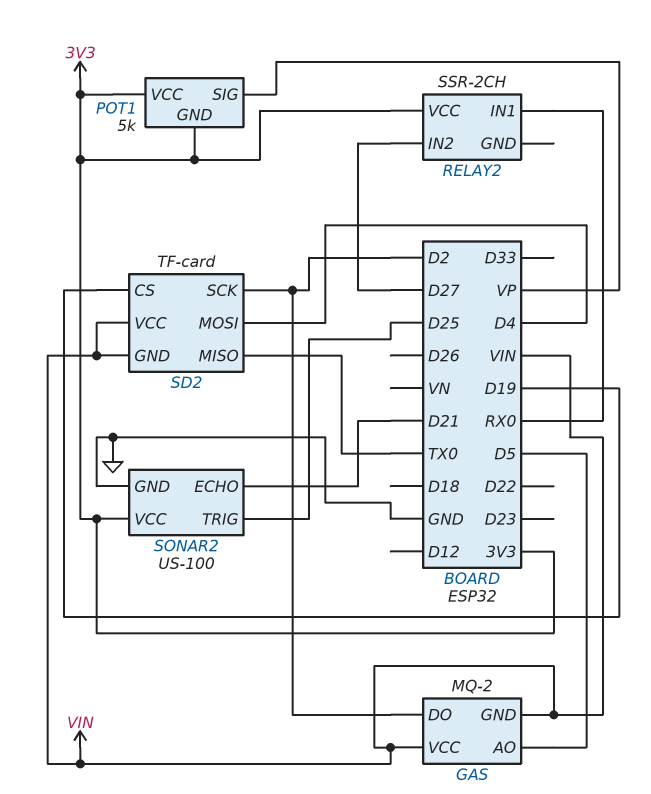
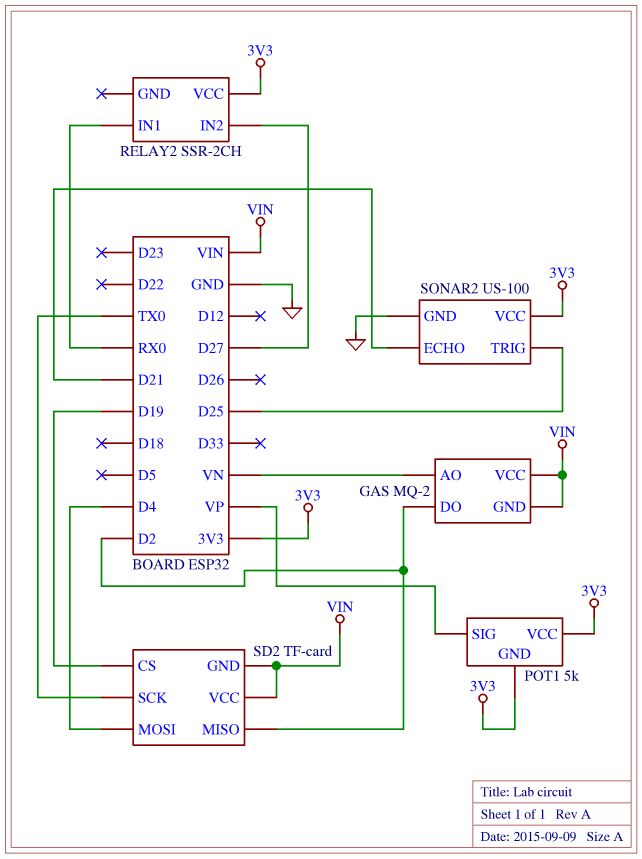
GAS pin AO: D5 -> VN
SD2 pin MISO: TX0 -> D2
SD2 pin SCK: D2 -> TX0

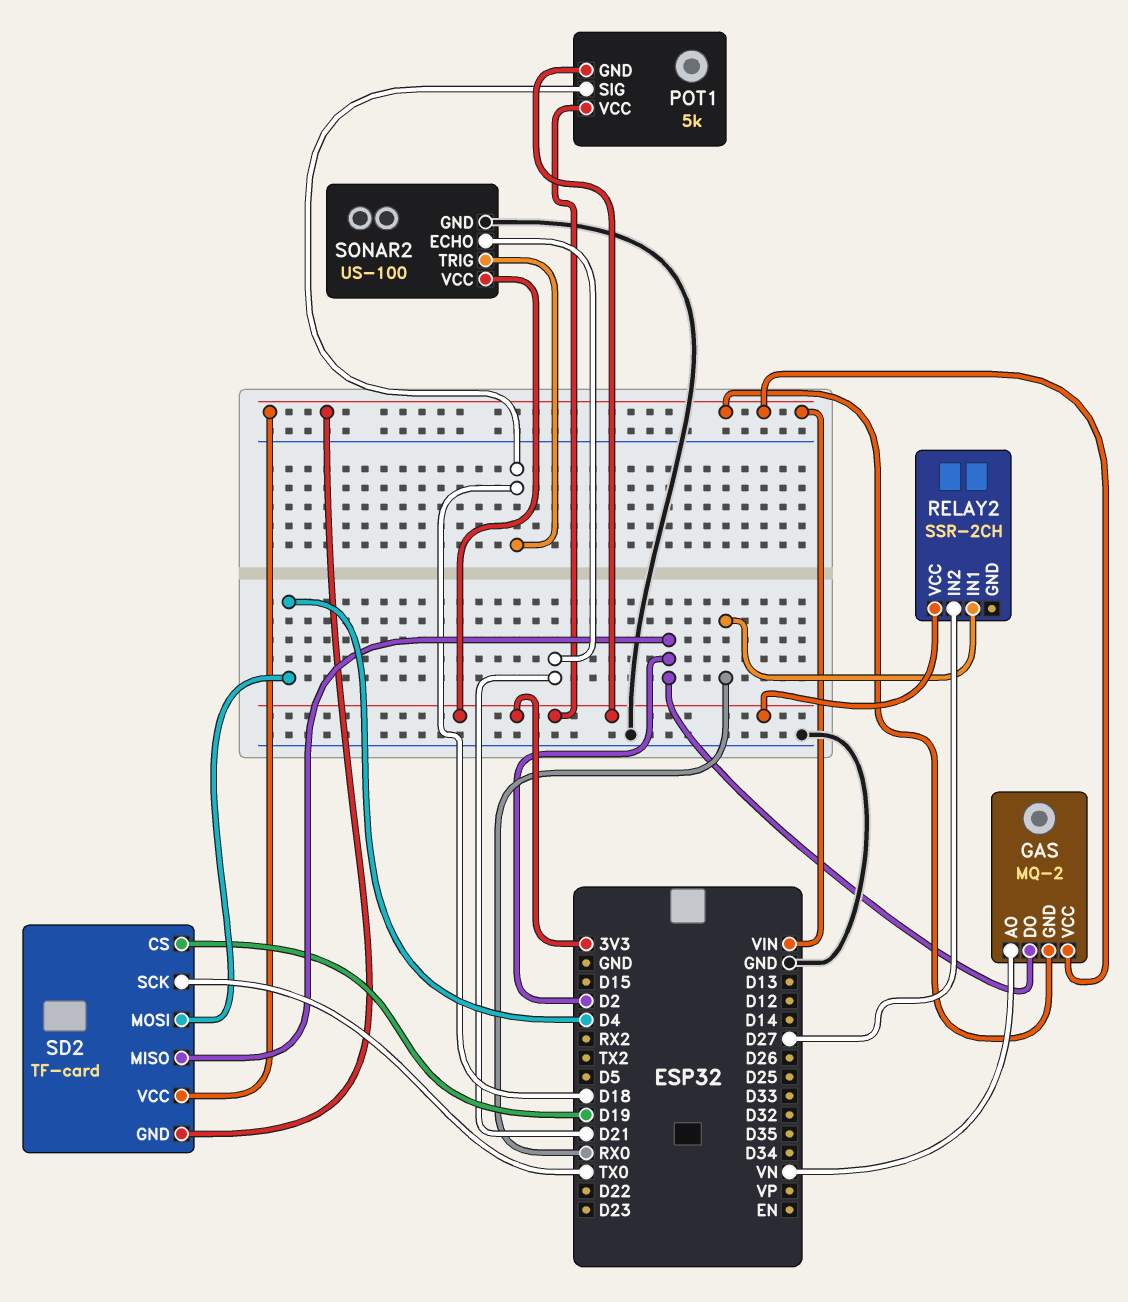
POT1 pin SIG: VP -> D18
SONAR2 pin TRIG: D25 -> D18

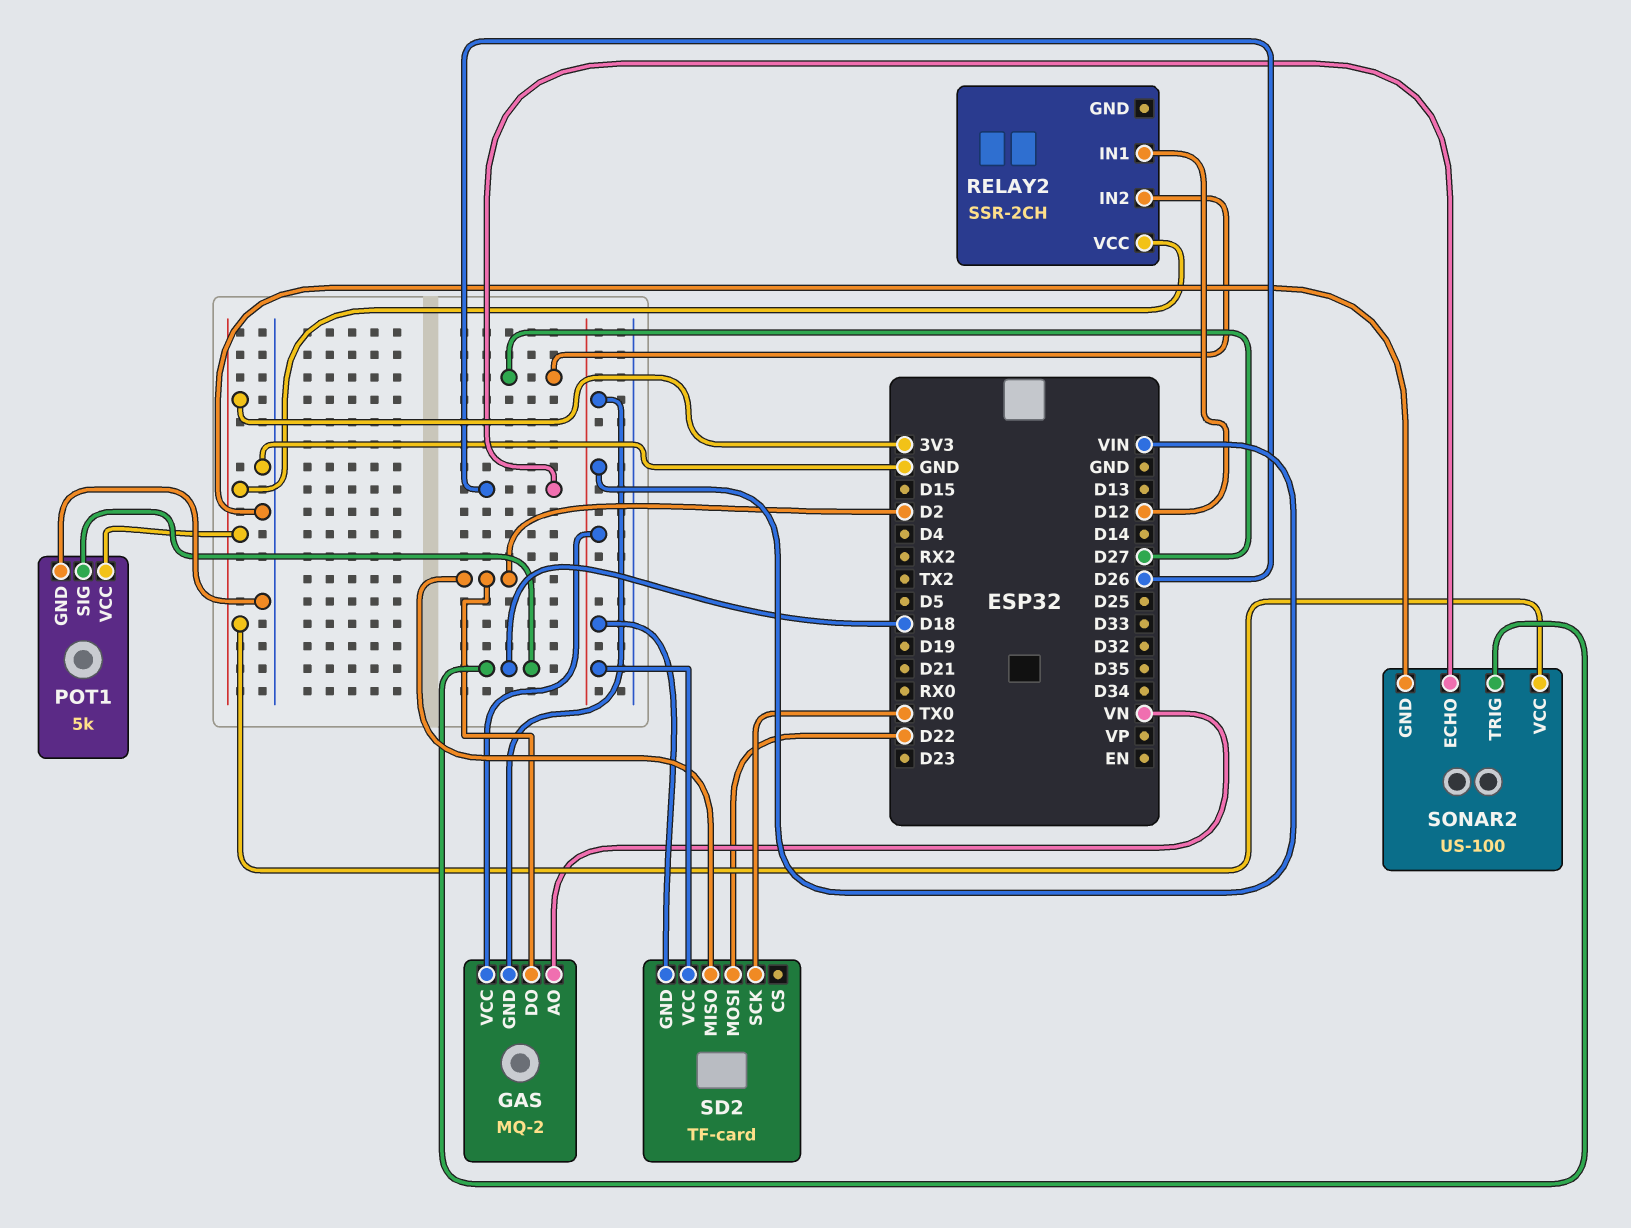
POT1 pin GND: 3V3 -> GND
RELAY2 pin IN1: RX0 -> D12
SD2 pin CS: D19 -> none
SD2 pin MOSI: D4 -> D22
SONAR2 pin ECHO: D21 -> D26

